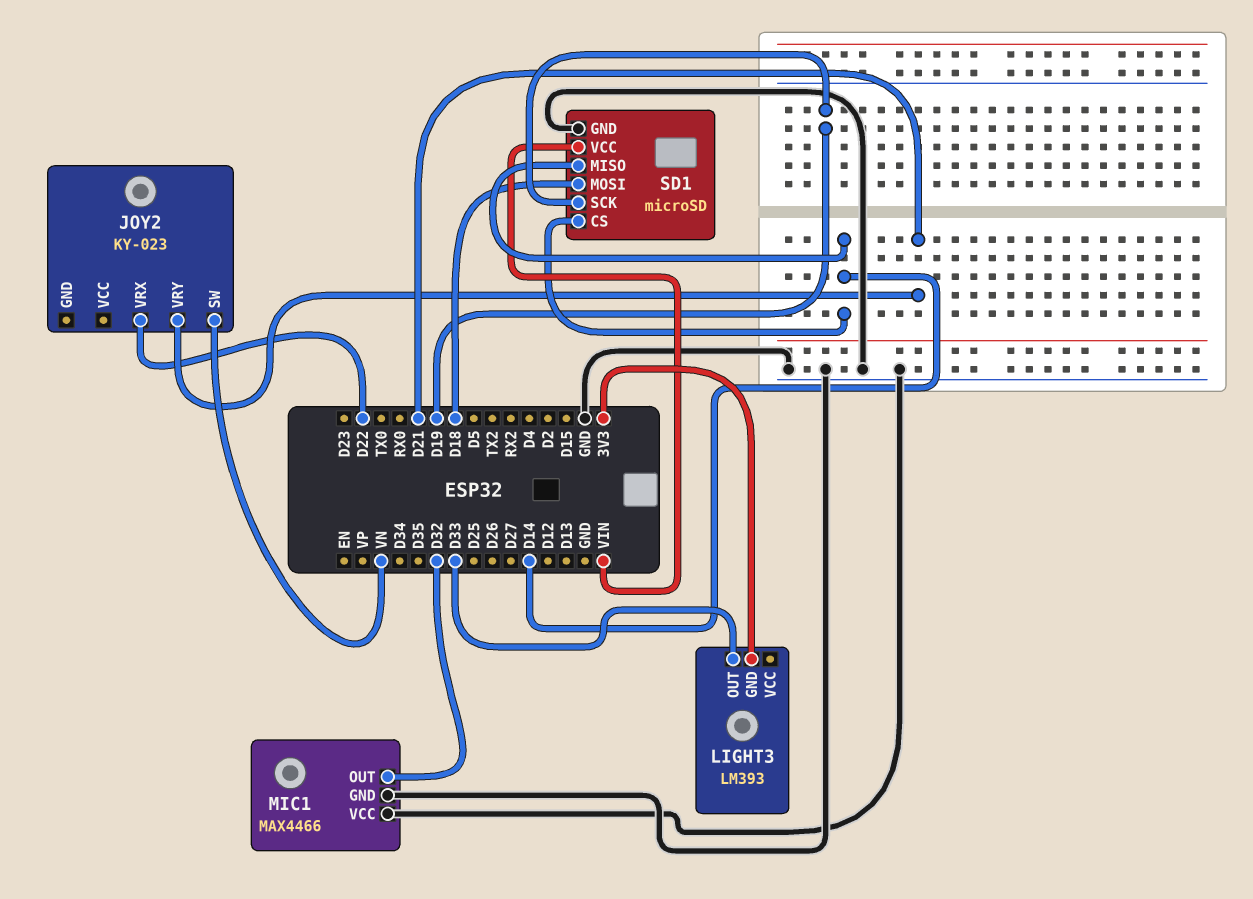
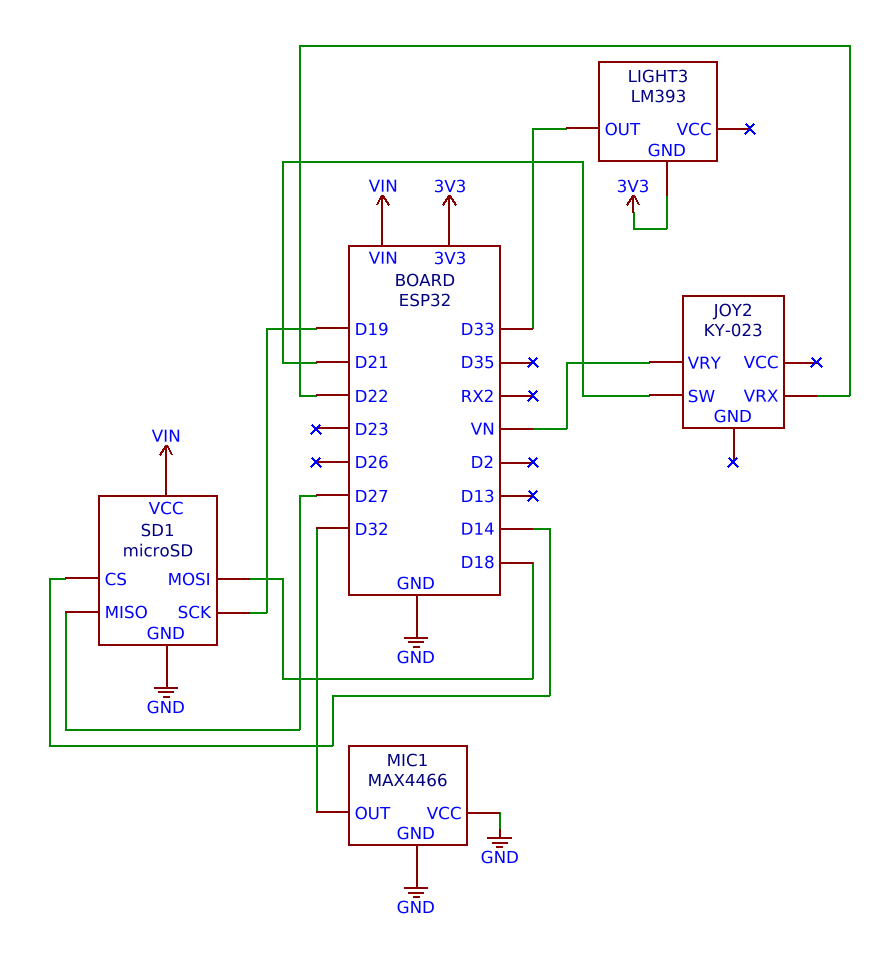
JOY2 pin SW: VN -> D21
JOY2 pin VRY: D21 -> VN
SD1 pin MISO: D14 -> D27

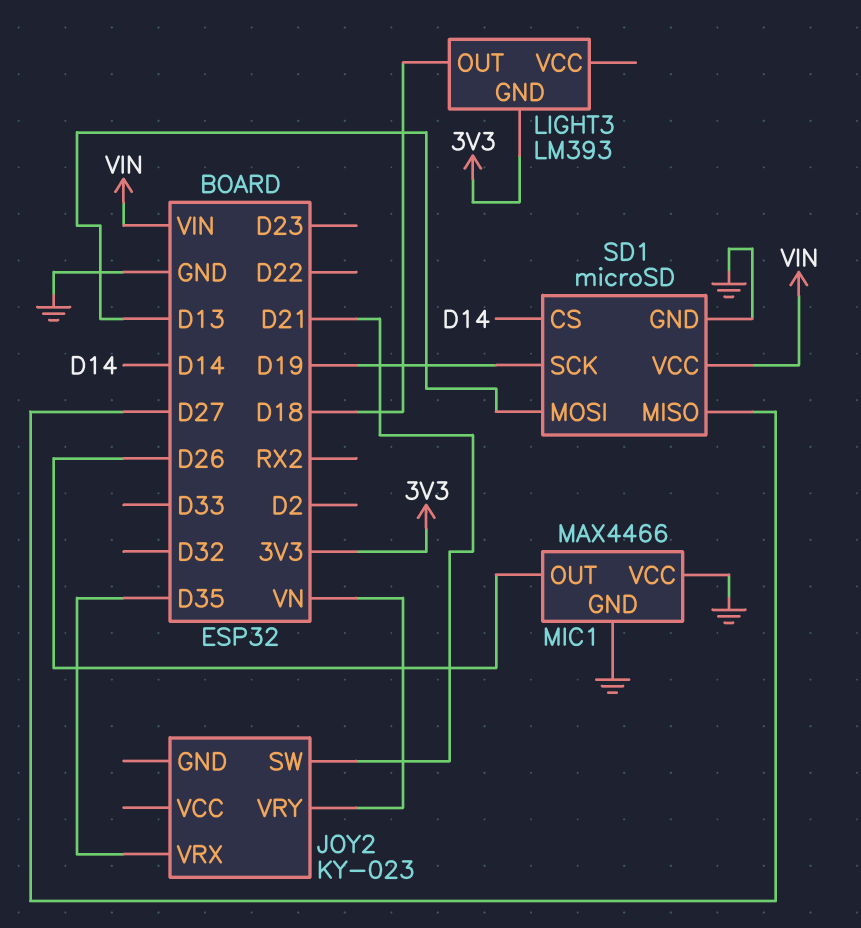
JOY2 pin VRX: D22 -> D35
LIGHT3 pin OUT: D33 -> D18
MIC1 pin OUT: D32 -> D26
SD1 pin MOSI: D18 -> D13

